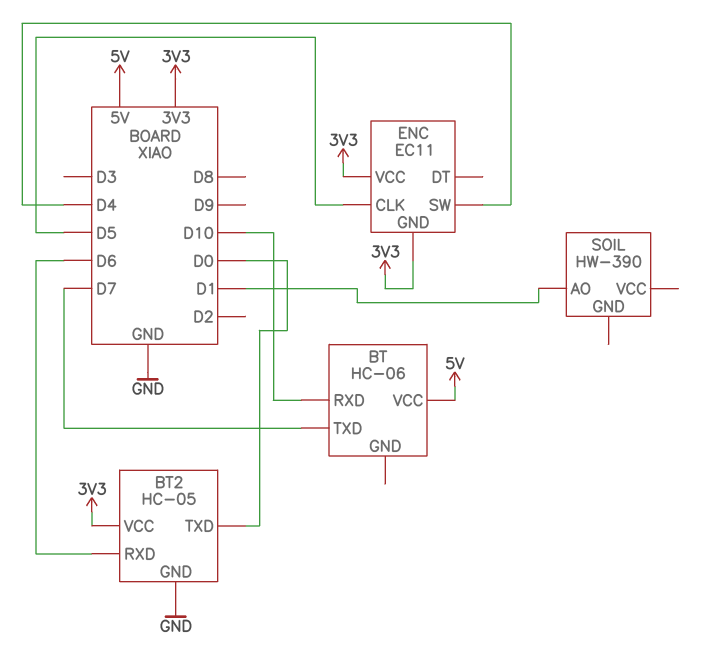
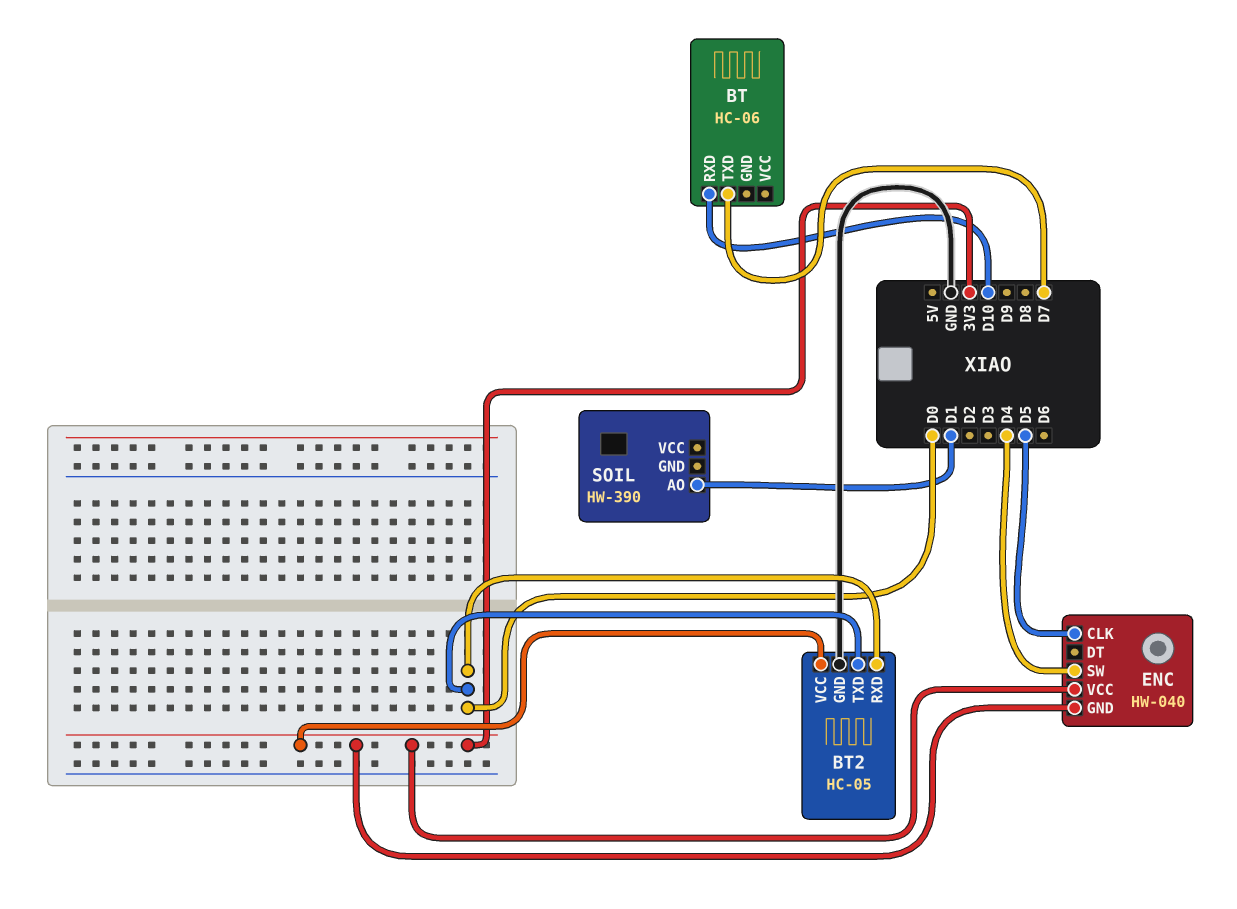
BT pin VCC: 5V -> none
BT2 pin RXD: D6 -> D0
ENC: EC11 -> HW-040

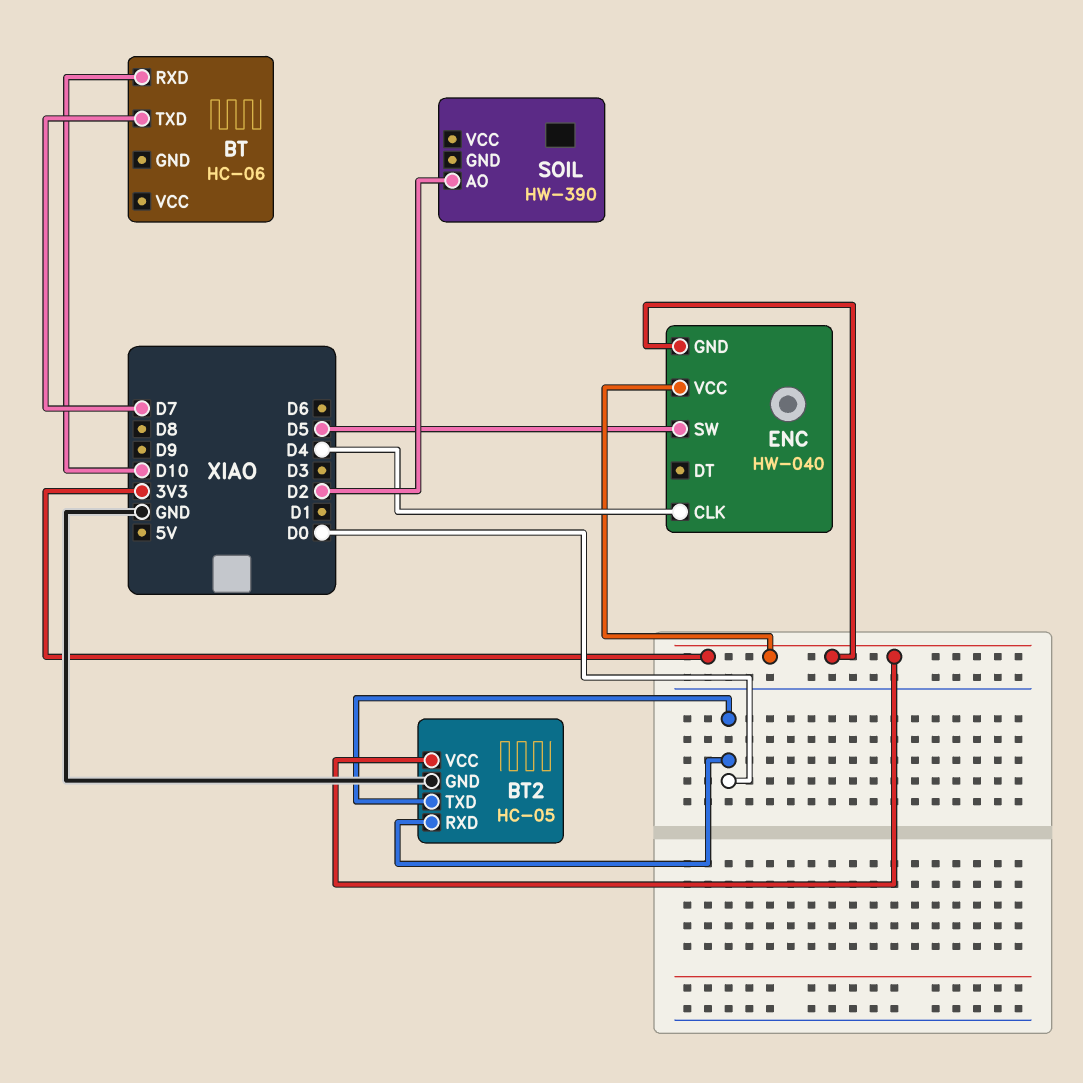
ENC pin CLK: D5 -> D4
ENC pin SW: D4 -> D5
SOIL pin AO: D1 -> D2

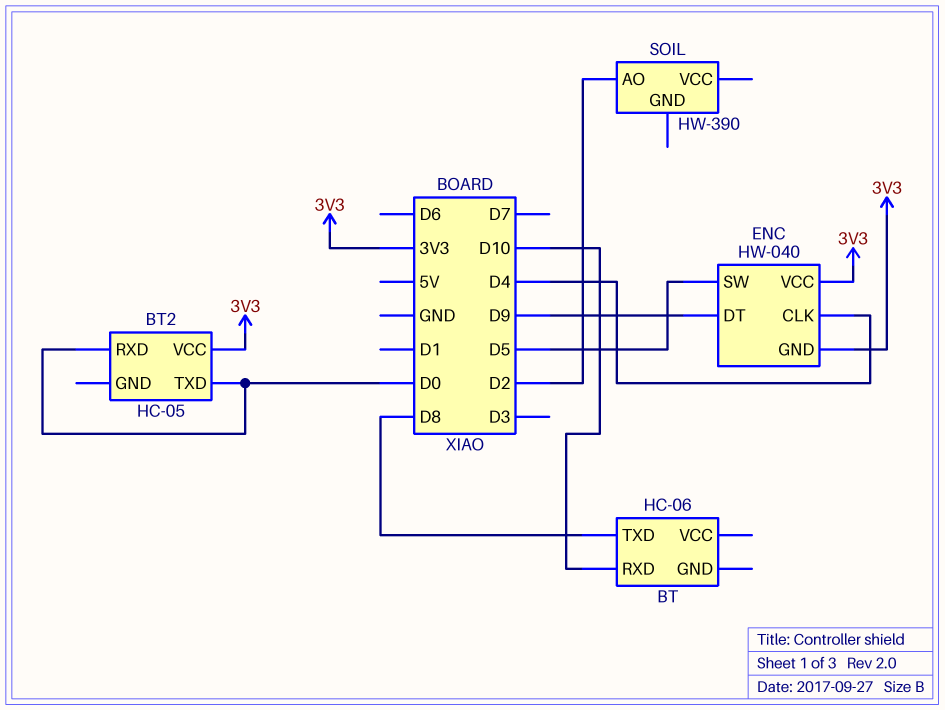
BT pin TXD: D7 -> D8
BT2 pin GND: GND -> none
ENC pin DT: none -> D9

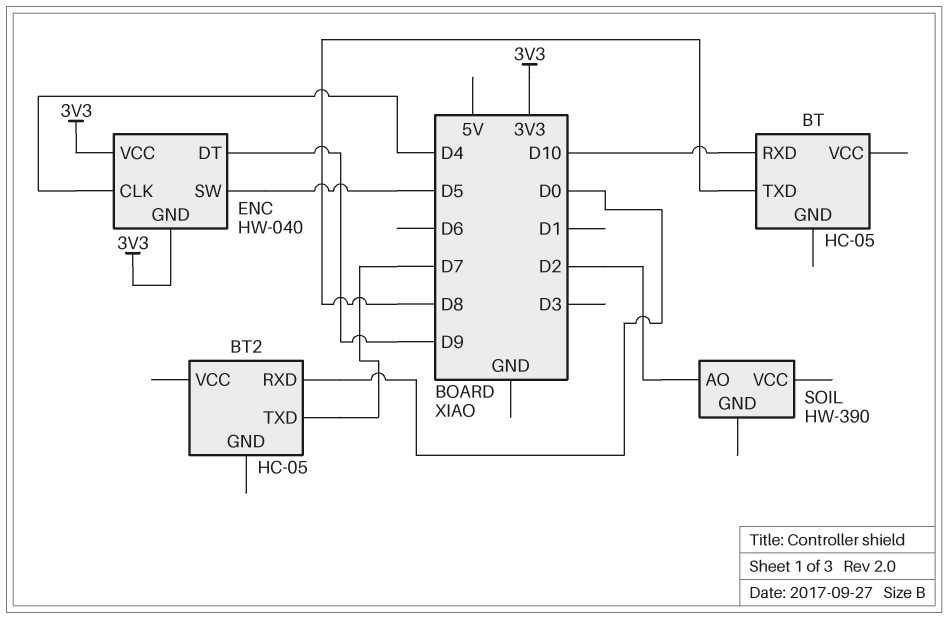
BT: HC-06 -> HC-05
BT2 pin TXD: D0 -> D7
BT2 pin VCC: 3V3 -> none

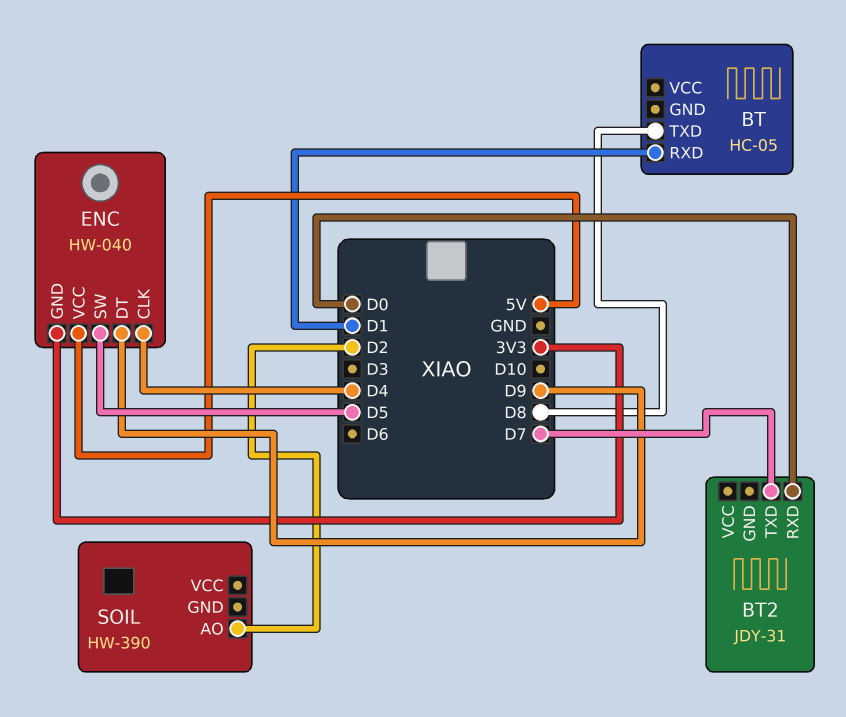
BT pin RXD: D10 -> D1
BT2: HC-05 -> JDY-31
ENC pin VCC: 3V3 -> 5V

